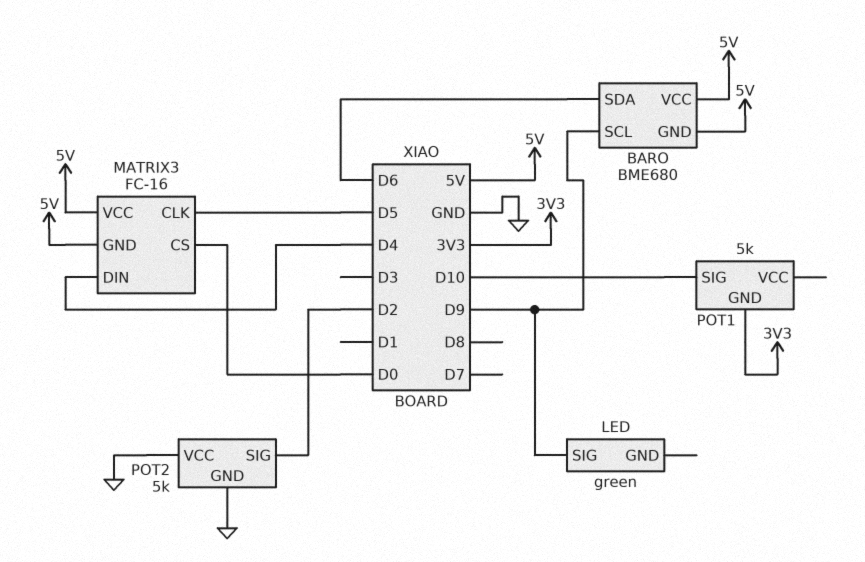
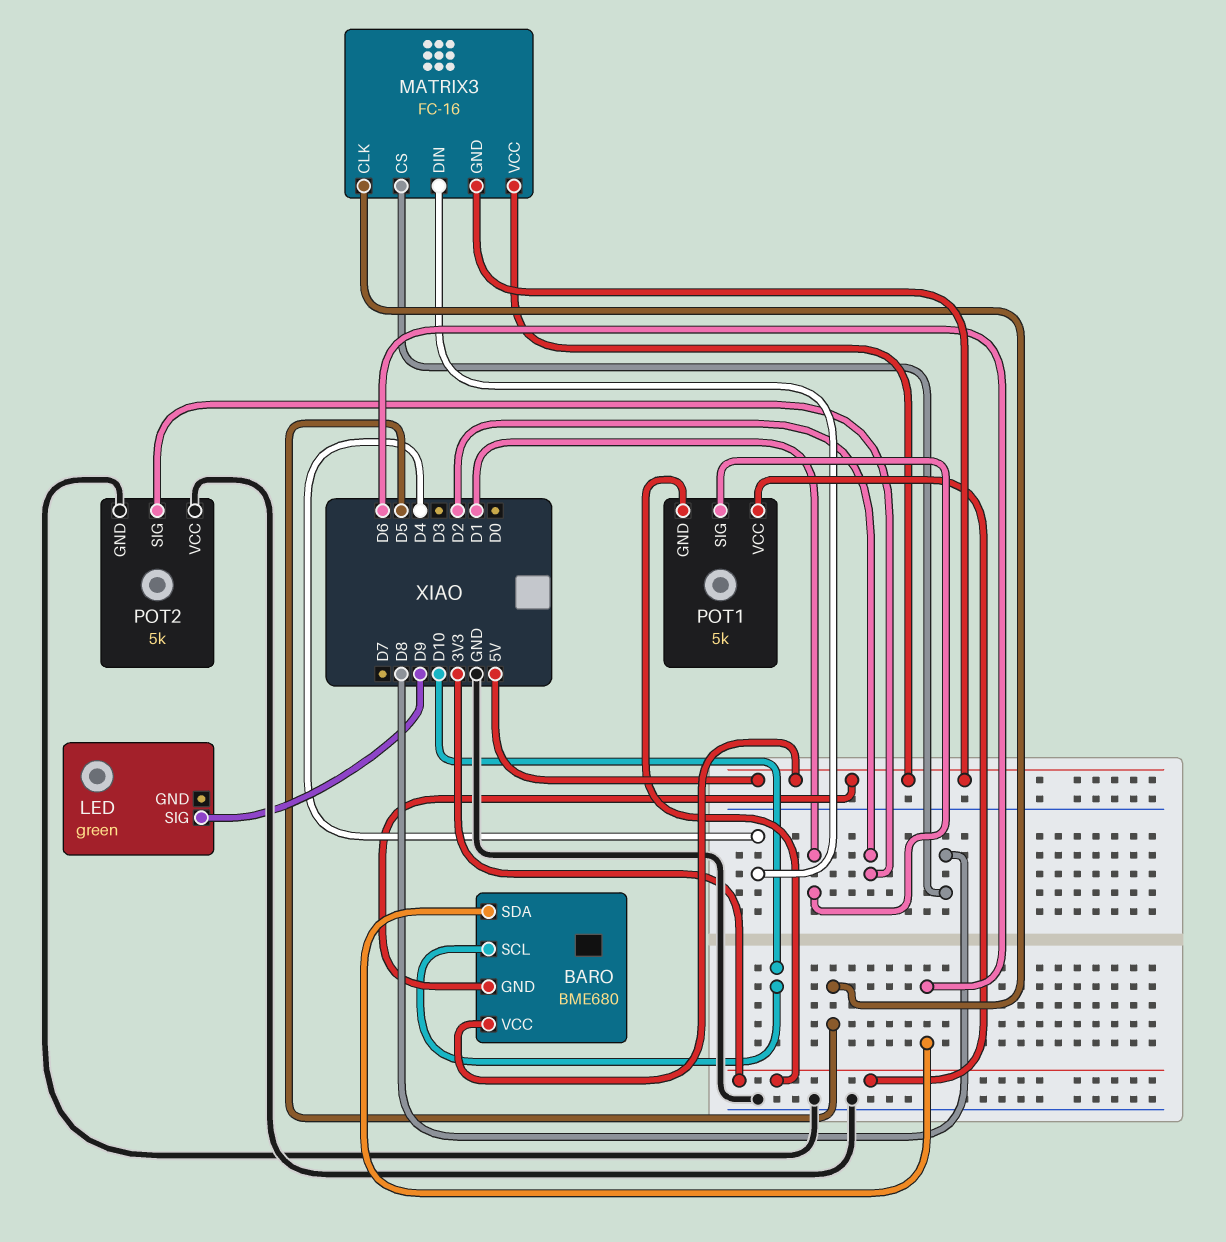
BARO pin SCL: D9 -> D10
MATRIX3 pin CS: D0 -> D8
POT1 pin SIG: D10 -> D1
POT1 pin VCC: none -> 3V3

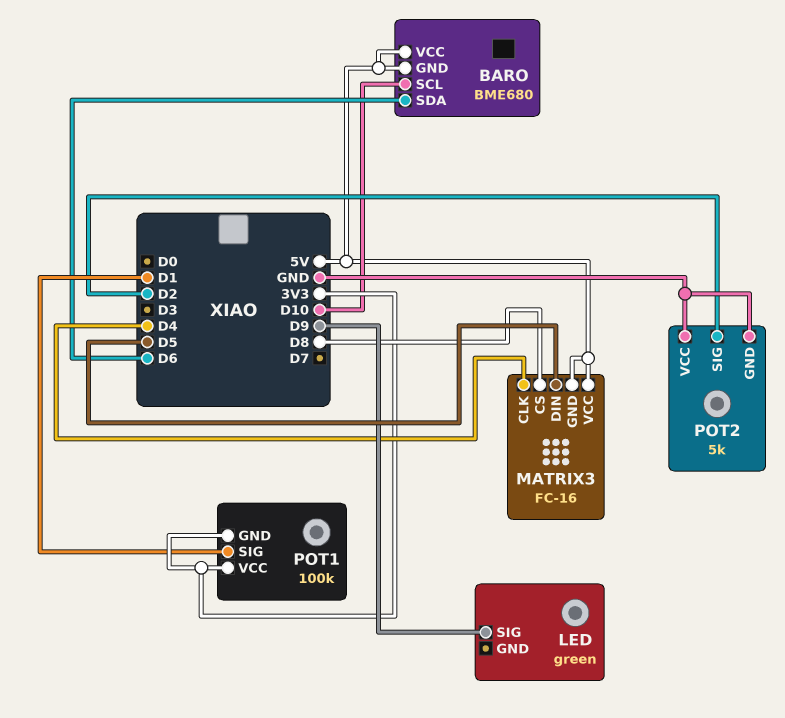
MATRIX3 pin CLK: D5 -> D4
MATRIX3 pin DIN: D4 -> D5
POT1: 5k -> 100k

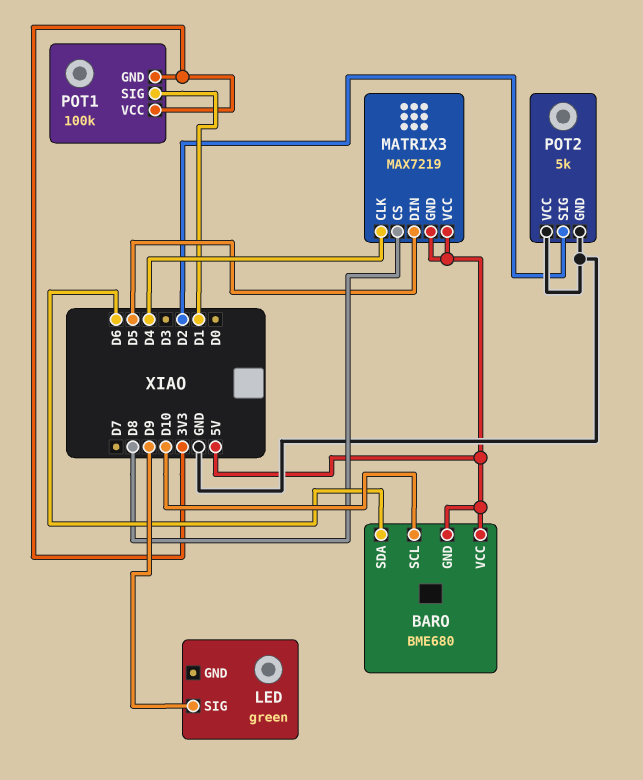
MATRIX3: FC-16 -> MAX7219

